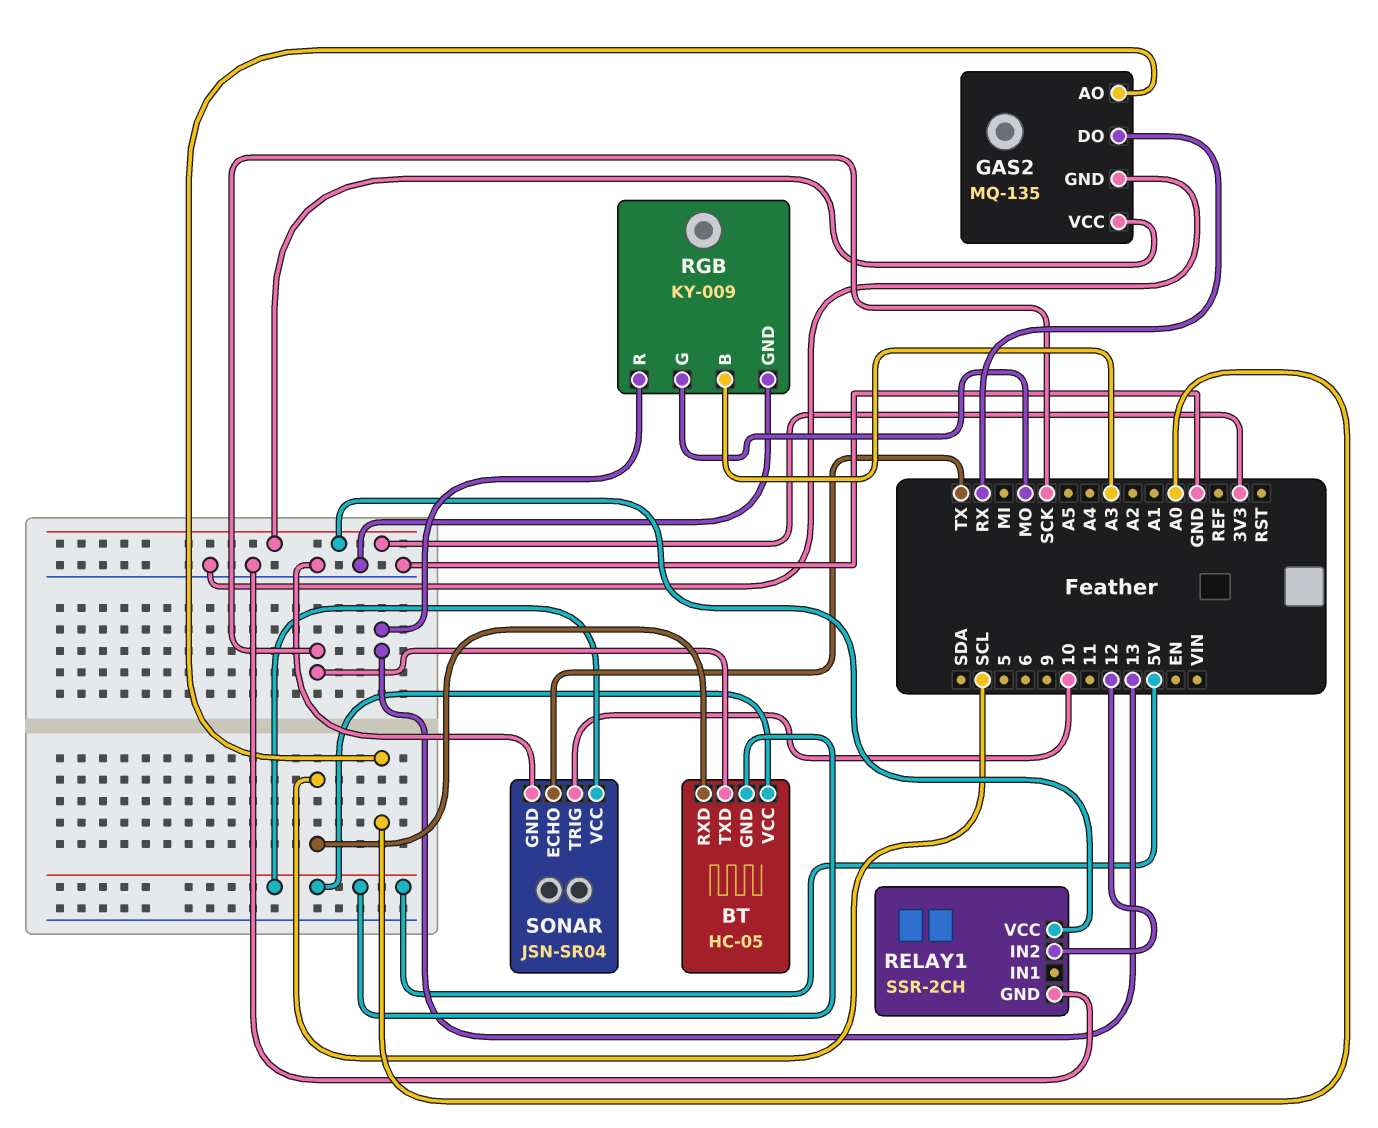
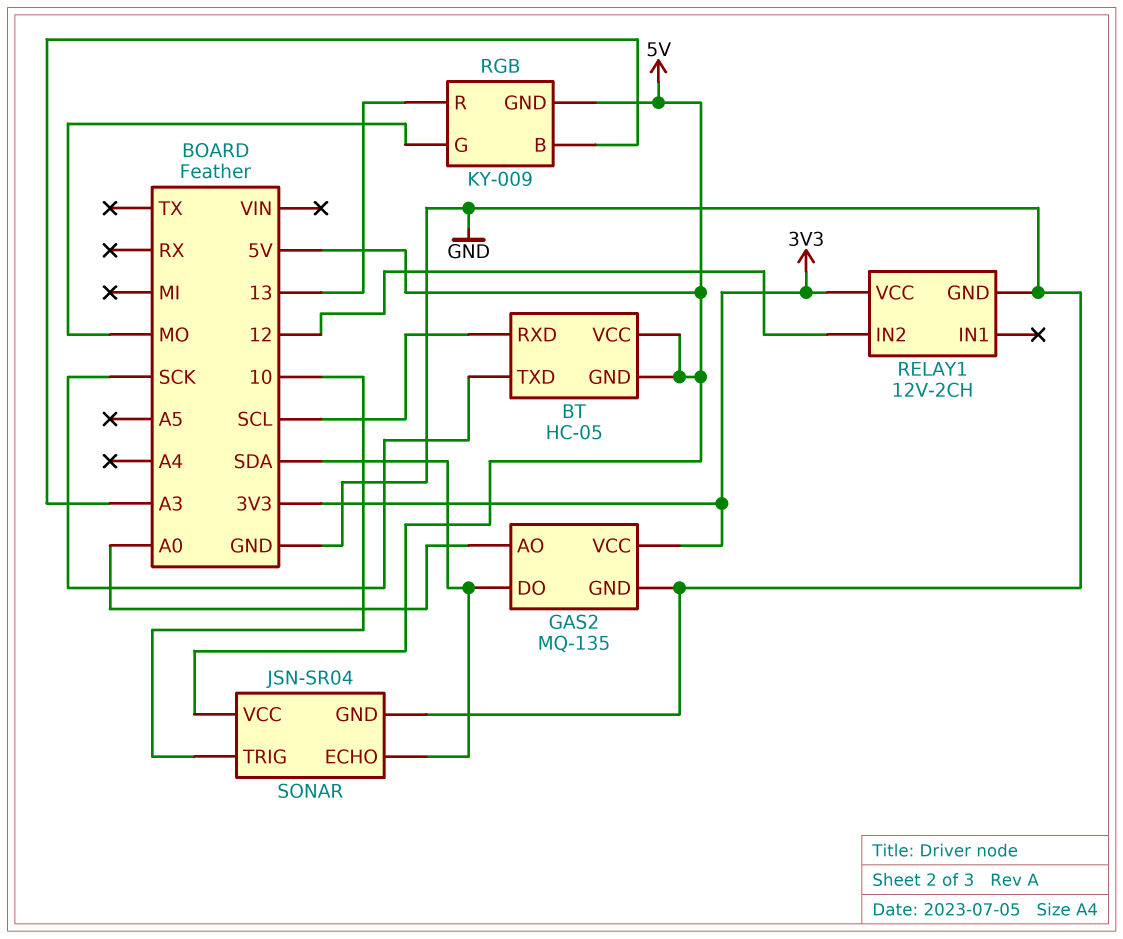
GAS2 pin DO: RX -> SDA
RELAY1: SSR-2CH -> 12V-2CH
RGB pin GND: GND -> 5V
SONAR pin ECHO: TX -> SDA

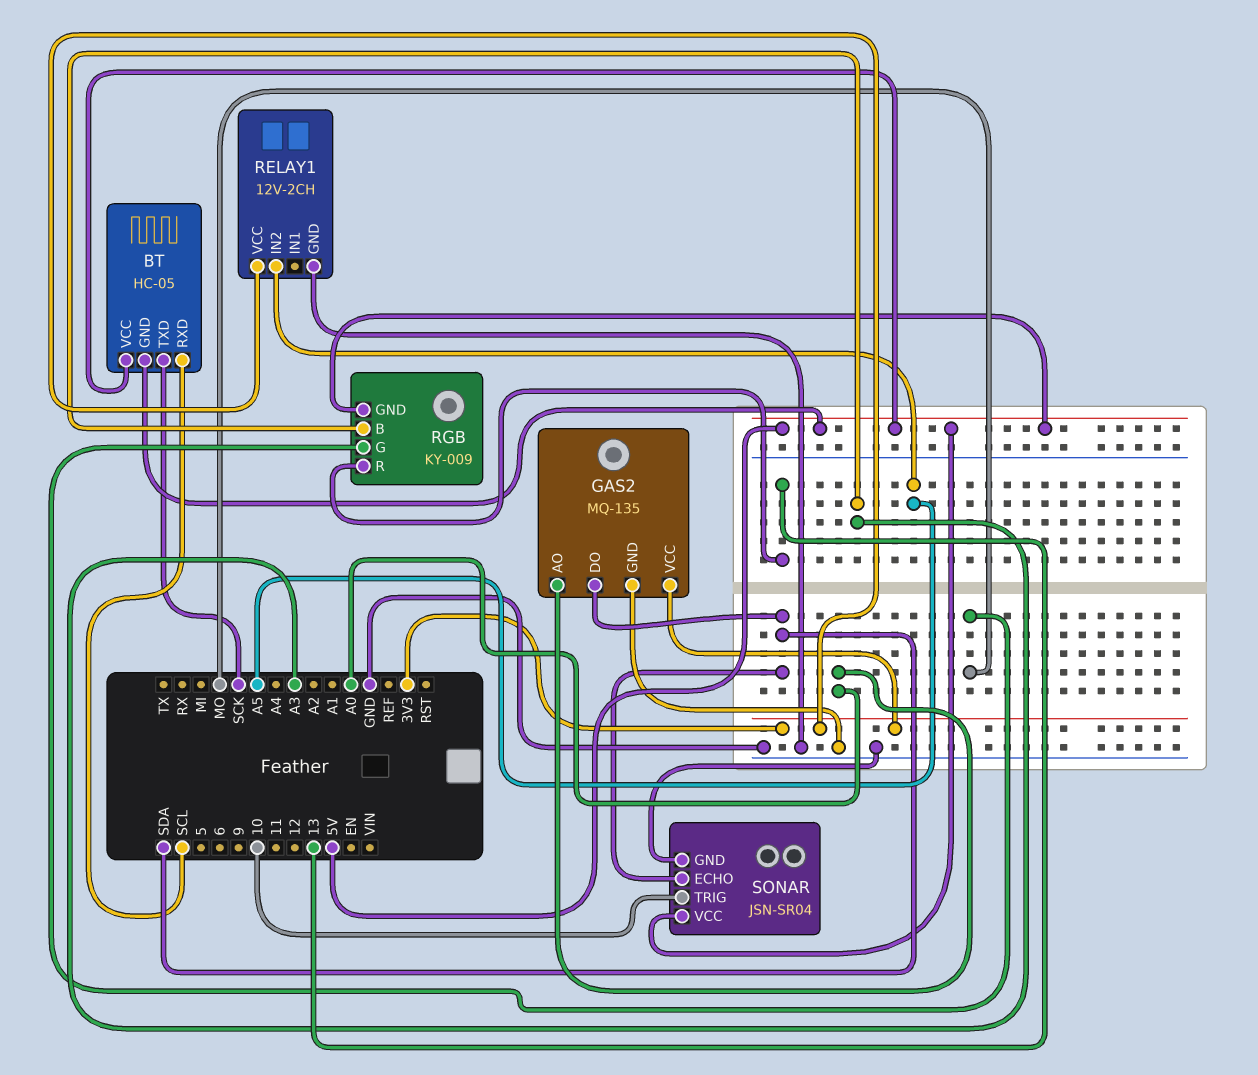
RELAY1 pin IN2: 12 -> A5

